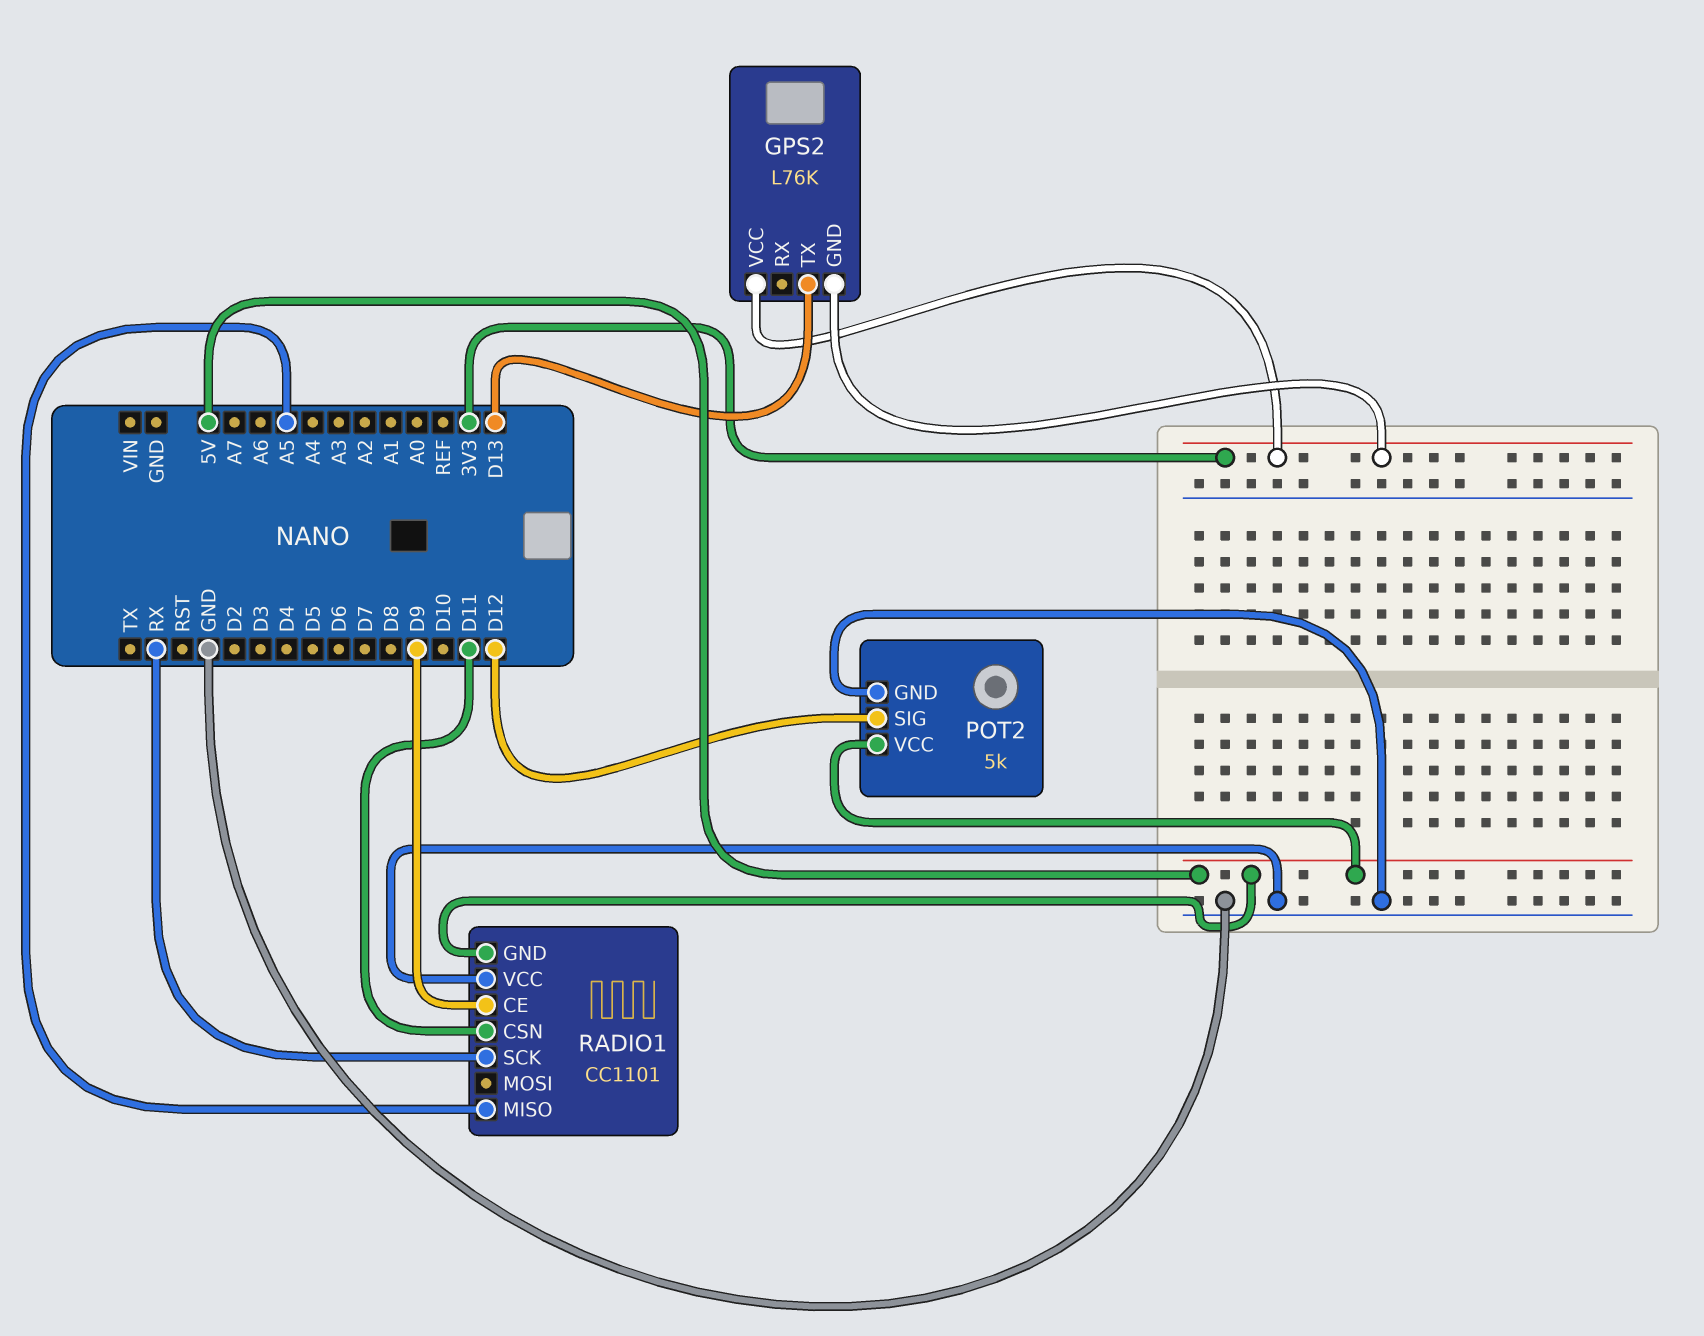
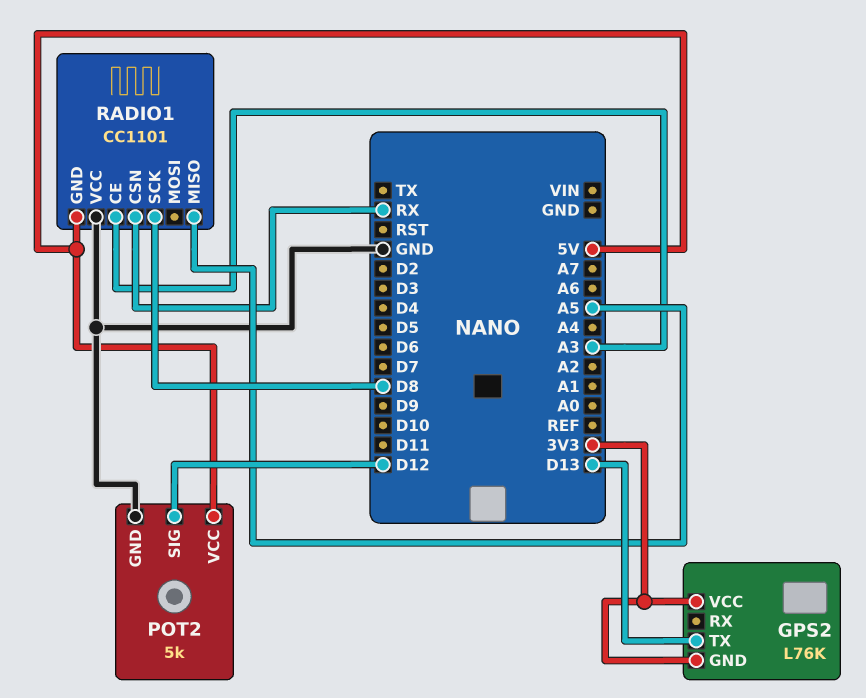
RADIO1 pin CE: D9 -> A3
RADIO1 pin CSN: D11 -> RX
RADIO1 pin SCK: RX -> D8

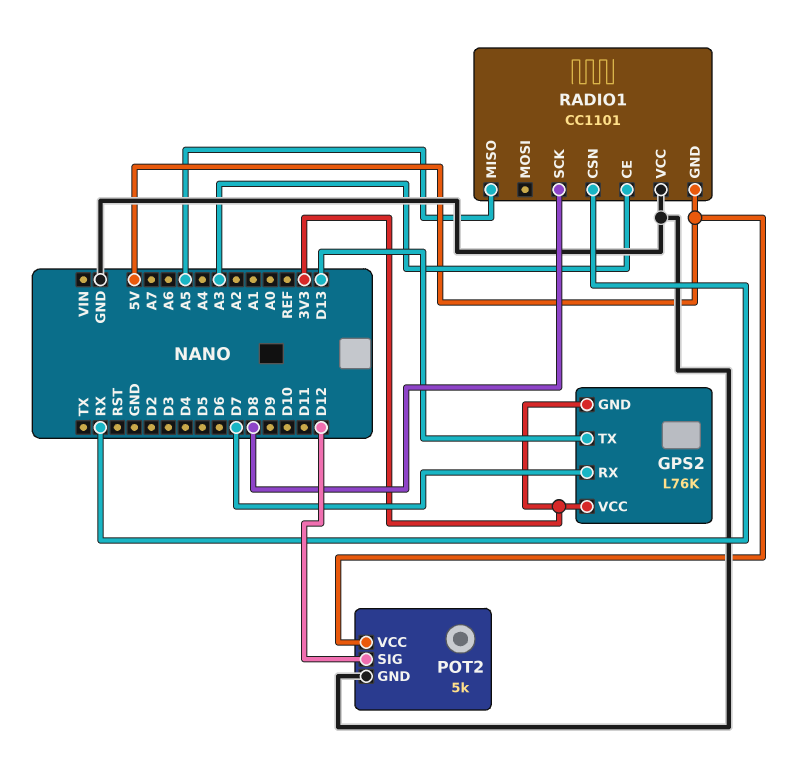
GPS2 pin RX: none -> D7

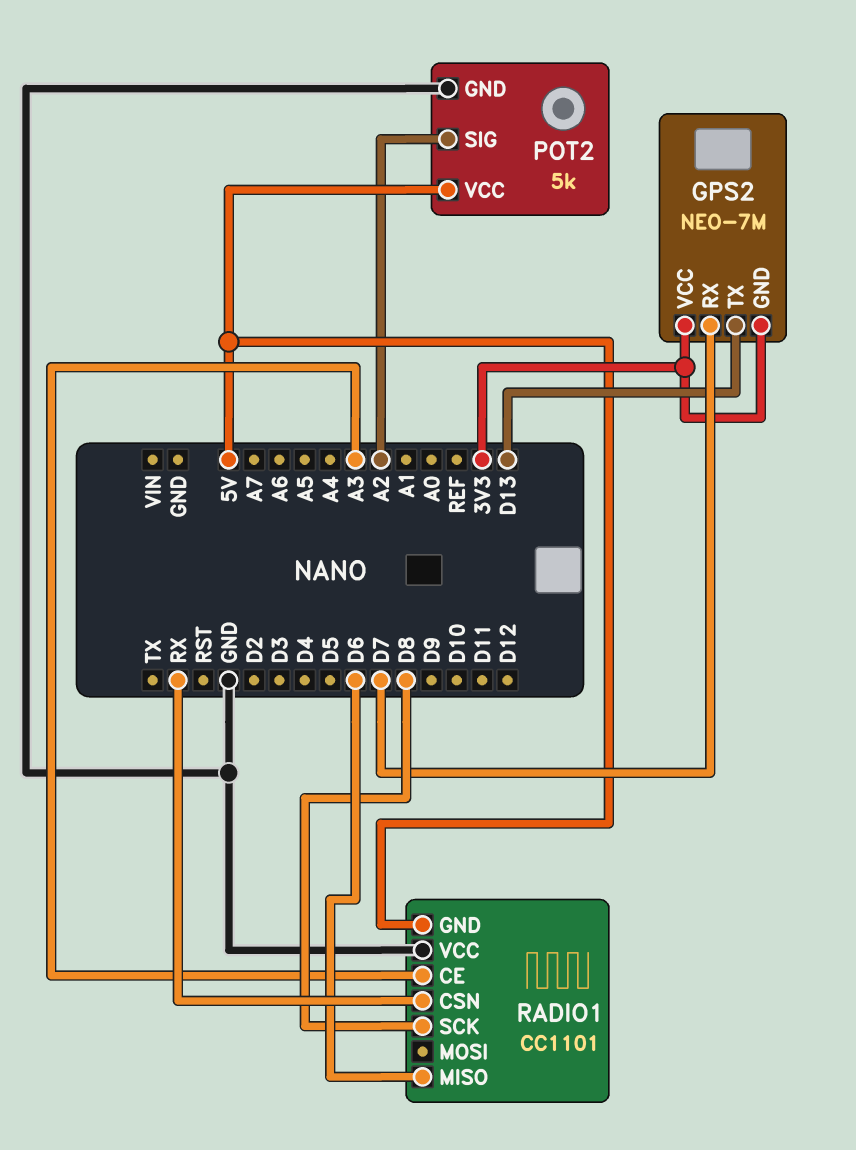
GPS2: L76K -> NEO-7M
POT2 pin SIG: D12 -> A2
RADIO1 pin MISO: A5 -> D6

